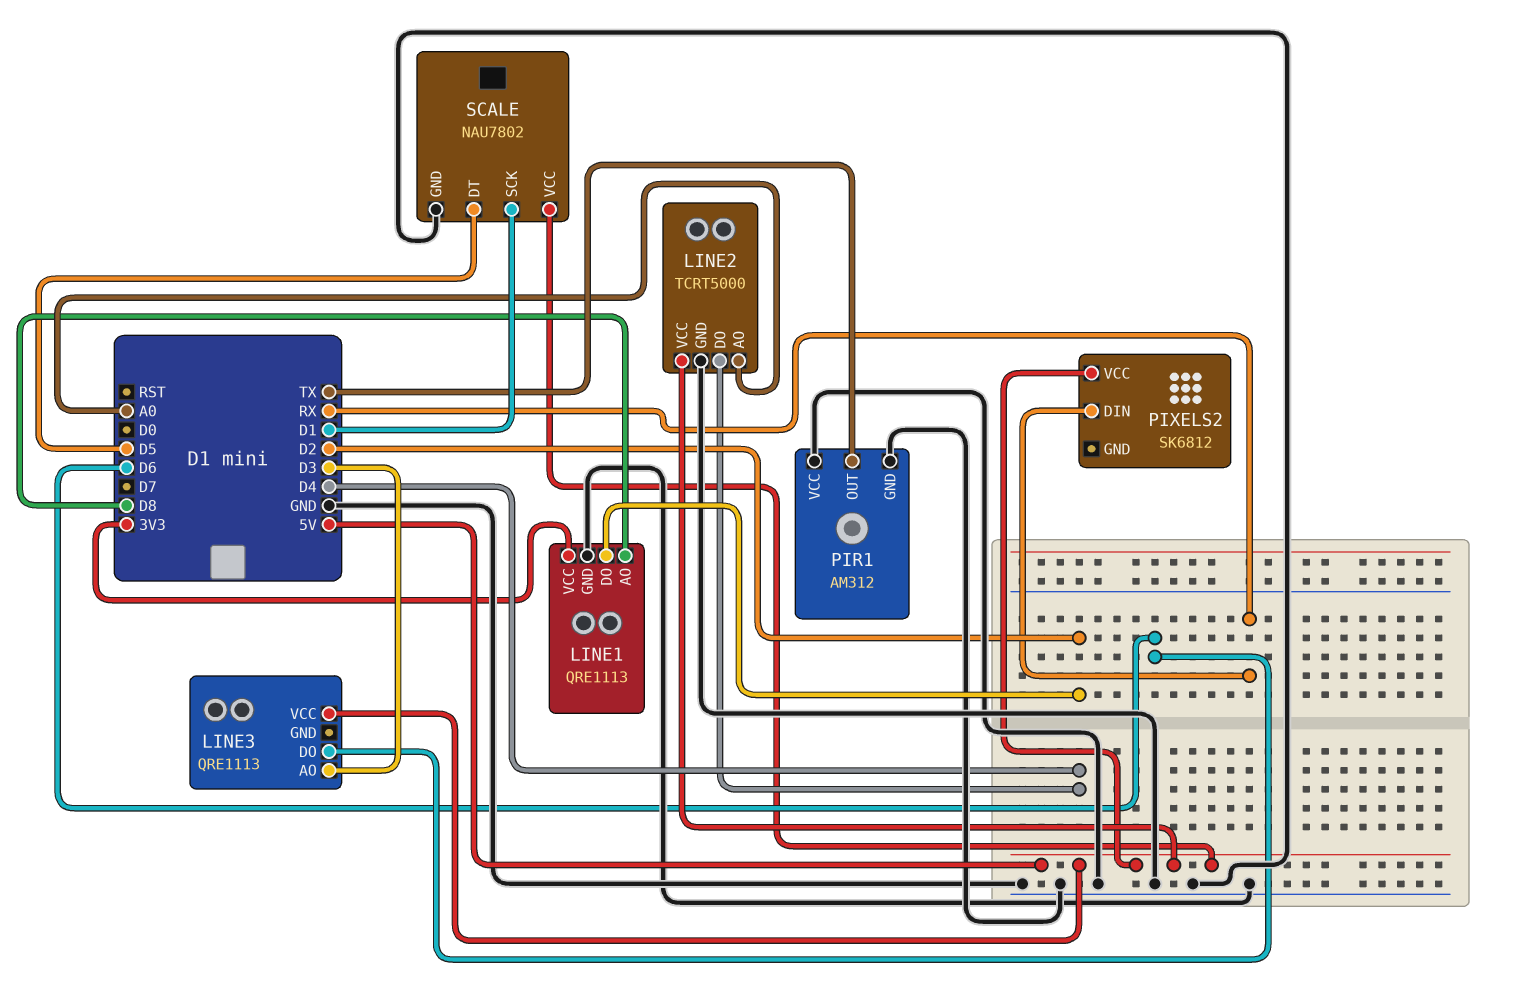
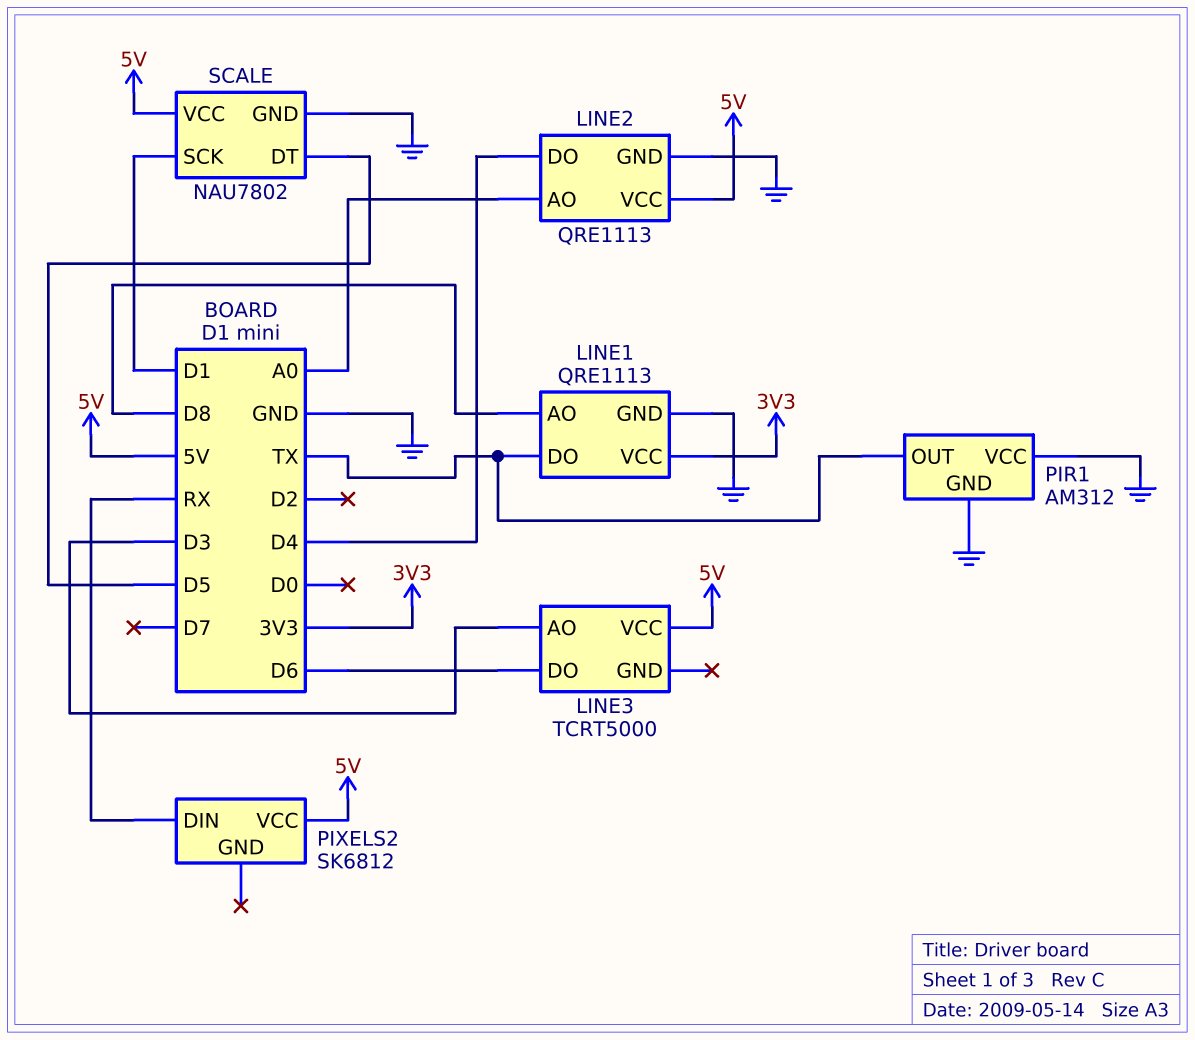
LINE1 pin DO: D2 -> TX
LINE2: TCRT5000 -> QRE1113
LINE3: QRE1113 -> TCRT5000

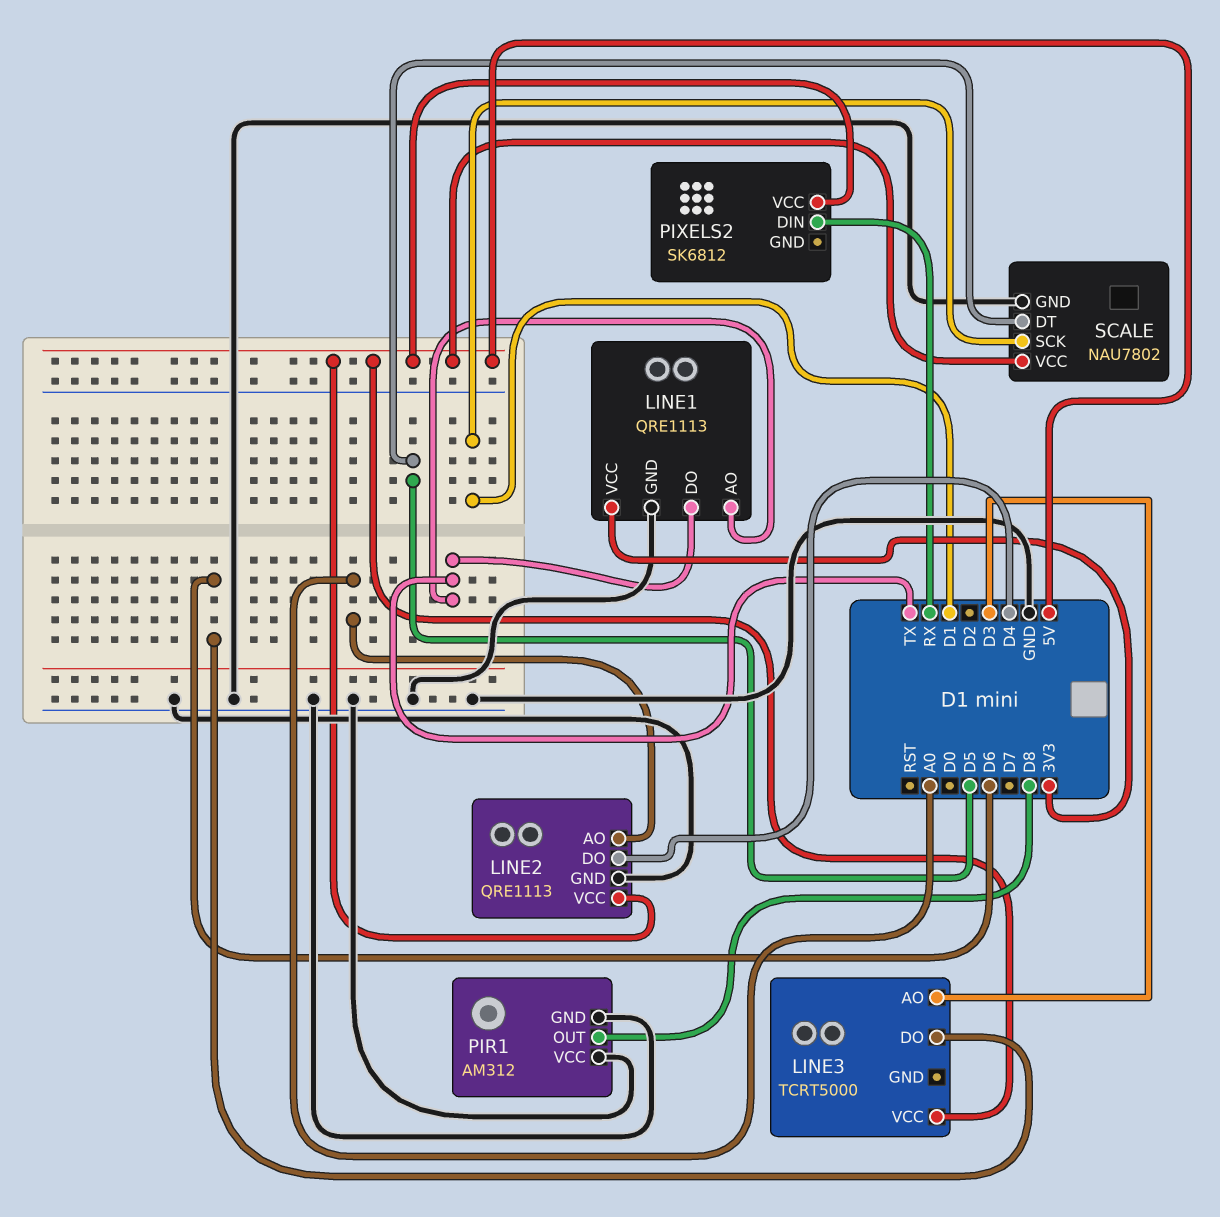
LINE1 pin AO: D8 -> TX
PIR1 pin OUT: TX -> D8

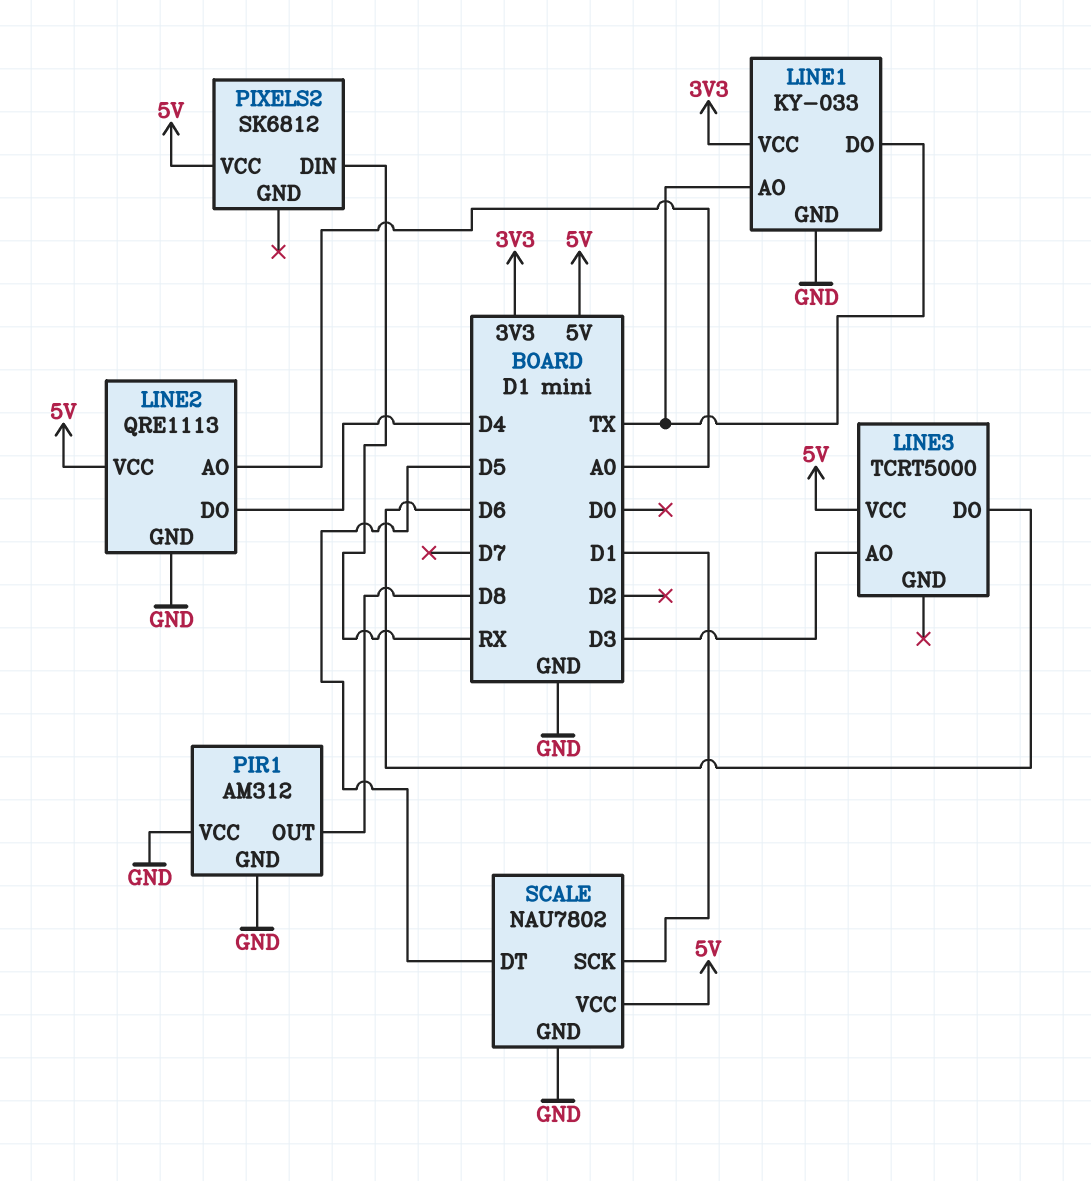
LINE1: QRE1113 -> KY-033

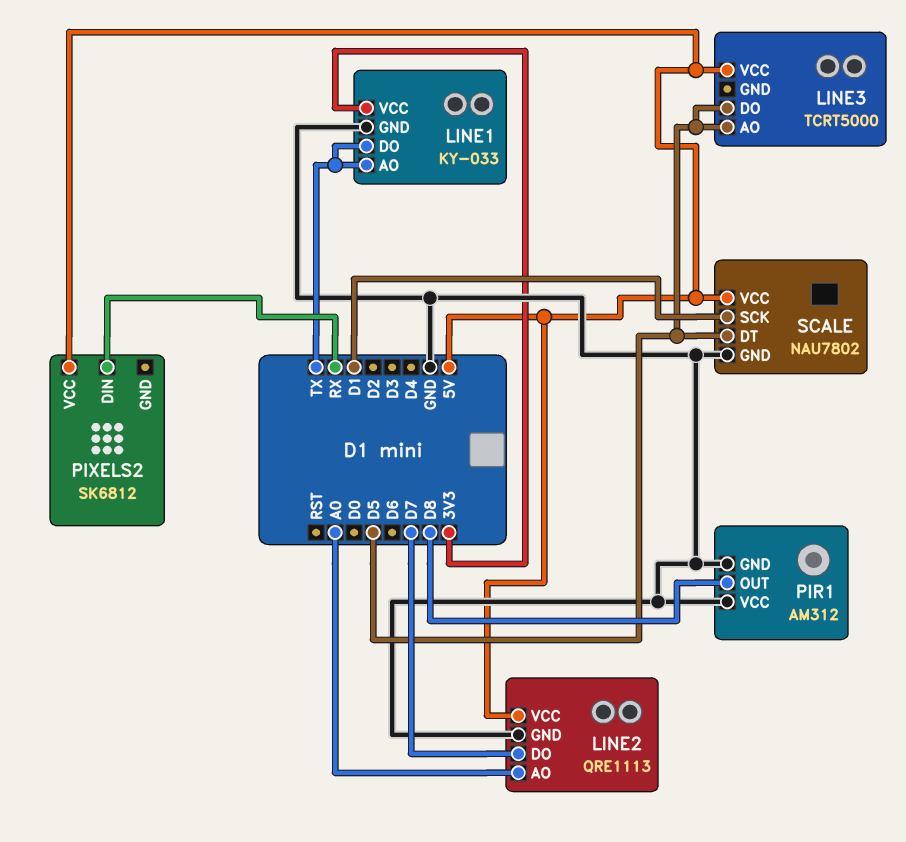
LINE2 pin DO: D4 -> D7
LINE3 pin AO: D3 -> D5
LINE3 pin DO: D6 -> D5

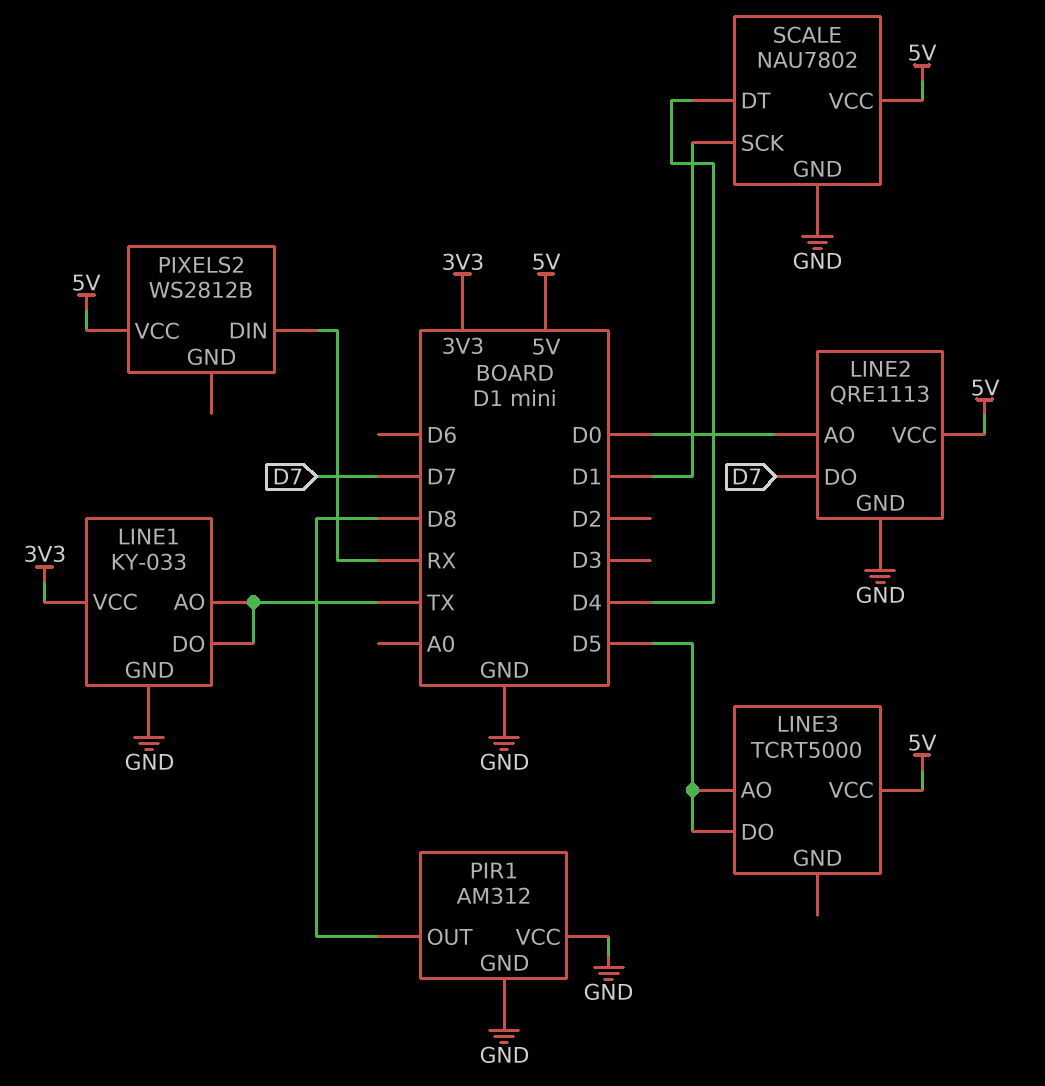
LINE2 pin AO: A0 -> D0
PIXELS2: SK6812 -> WS2812B
SCALE pin DT: D5 -> D4

